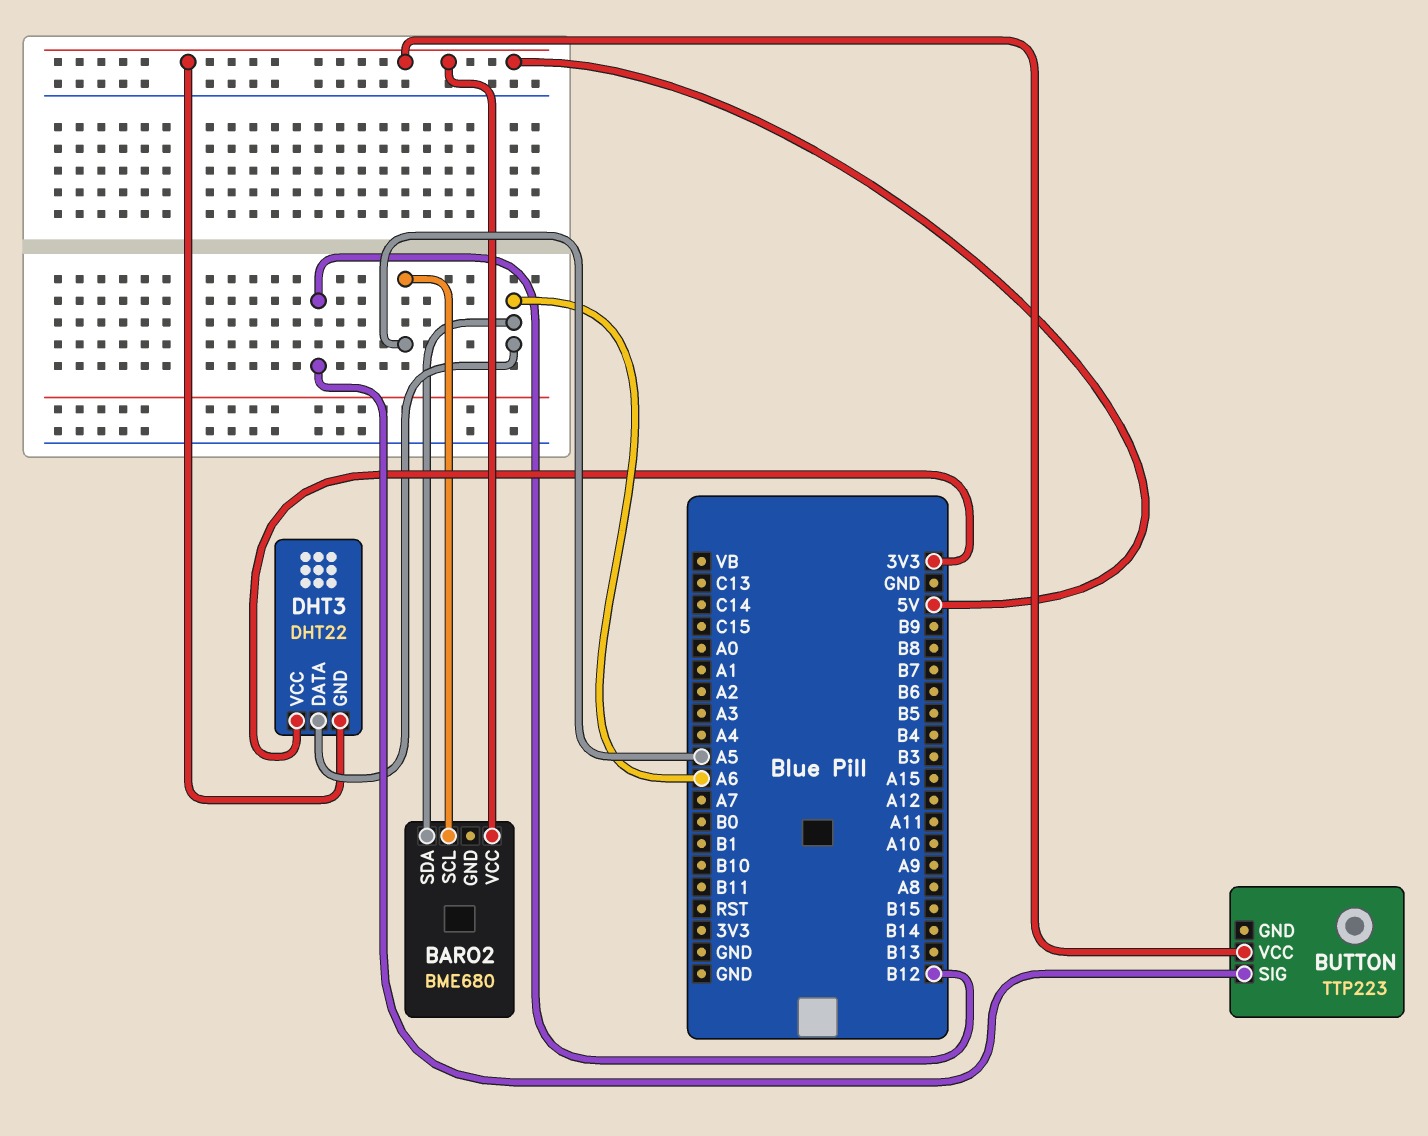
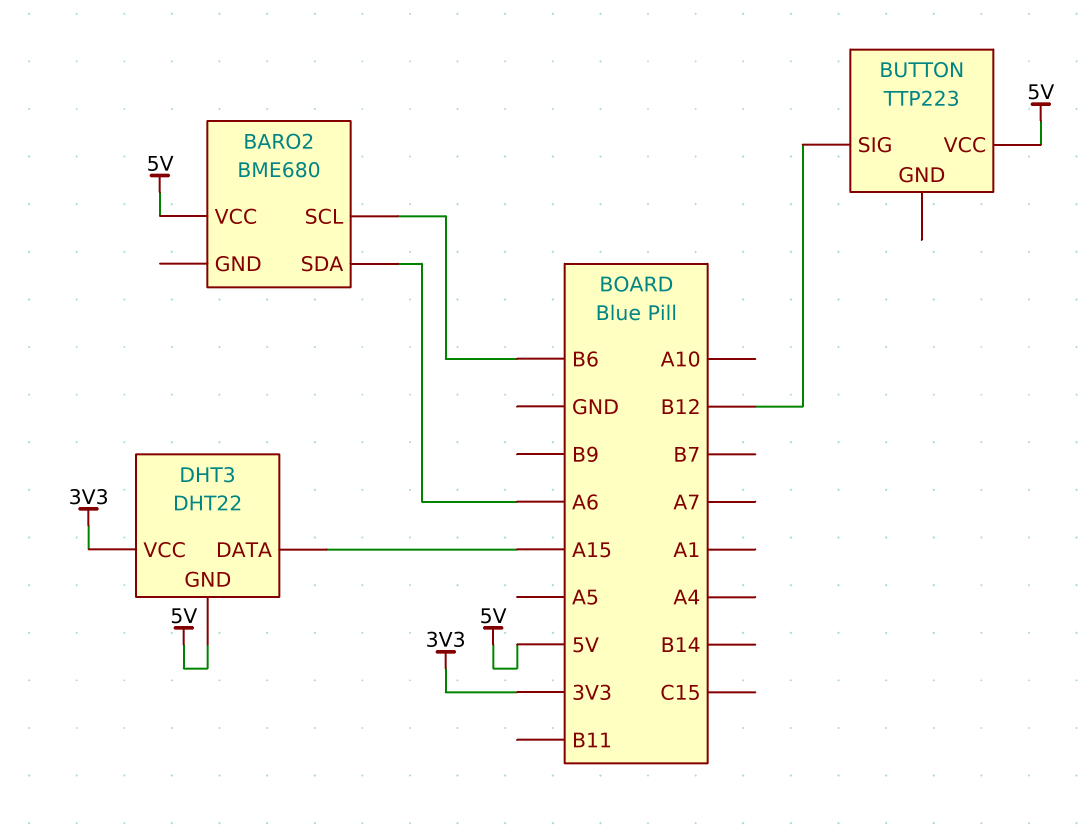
BARO2 pin SCL: A5 -> B6
DHT3 pin DATA: A6 -> A15

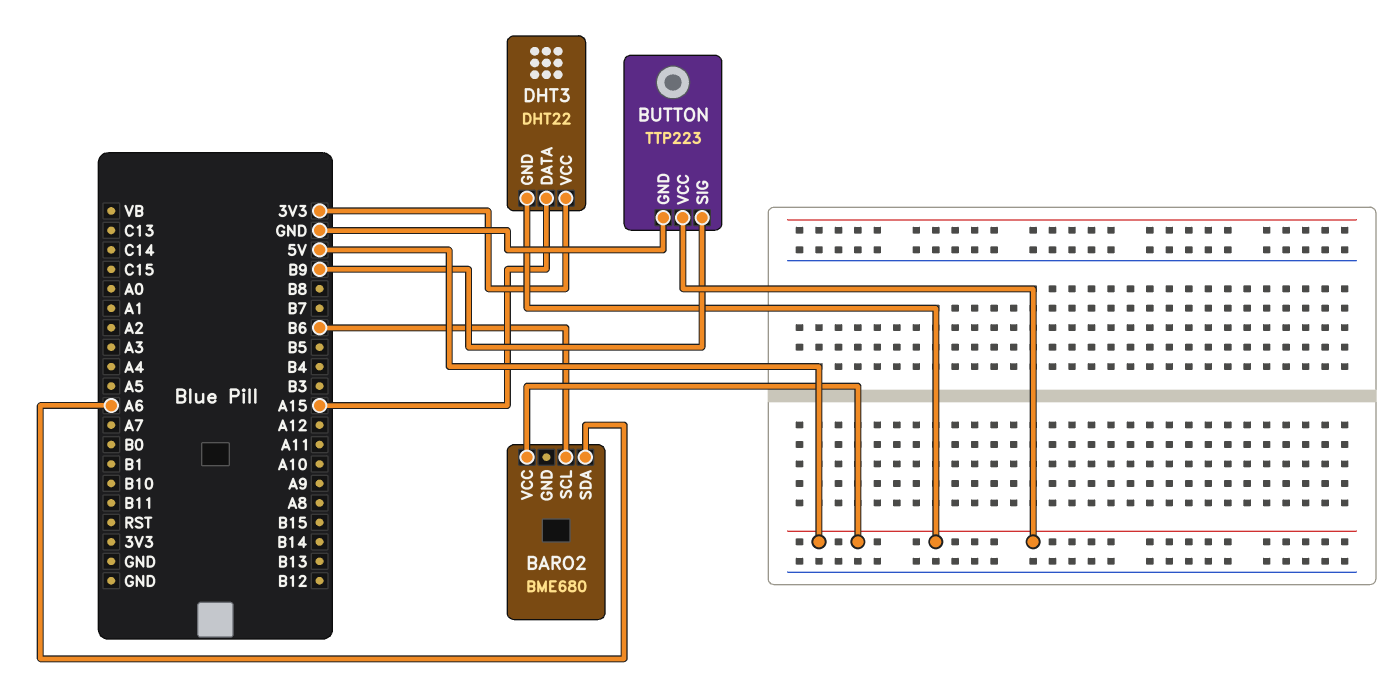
BUTTON pin GND: none -> GND
BUTTON pin SIG: B12 -> B9

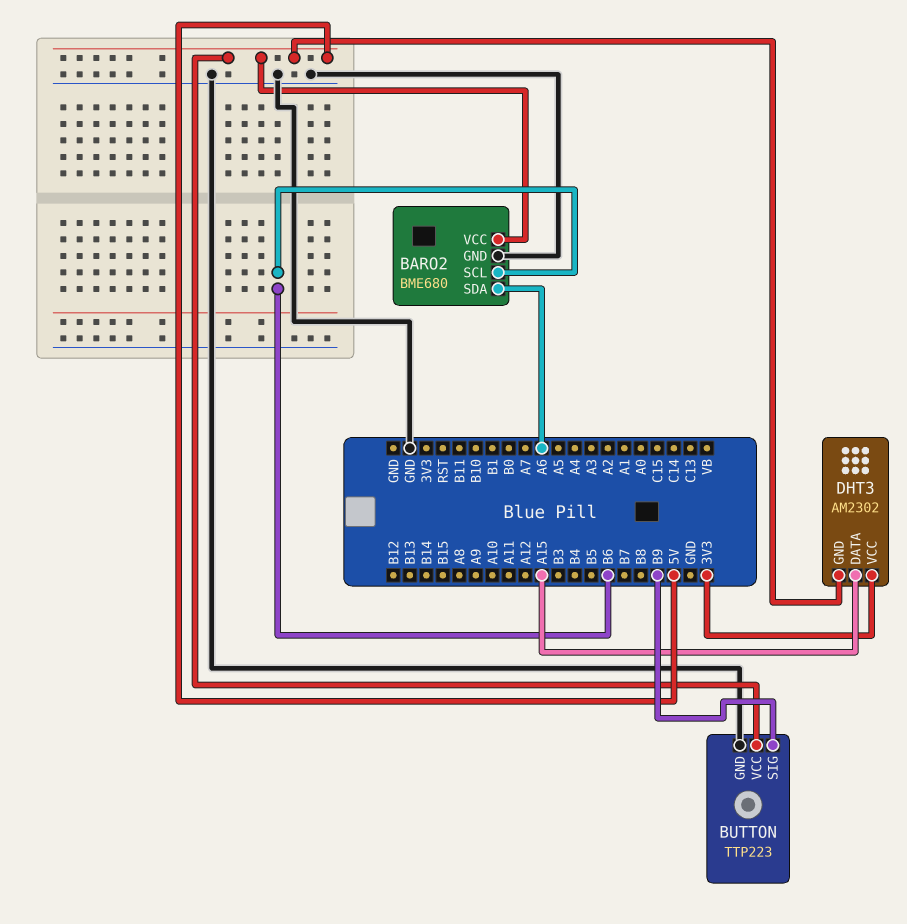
BARO2 pin GND: none -> GND
DHT3: DHT22 -> AM2302

